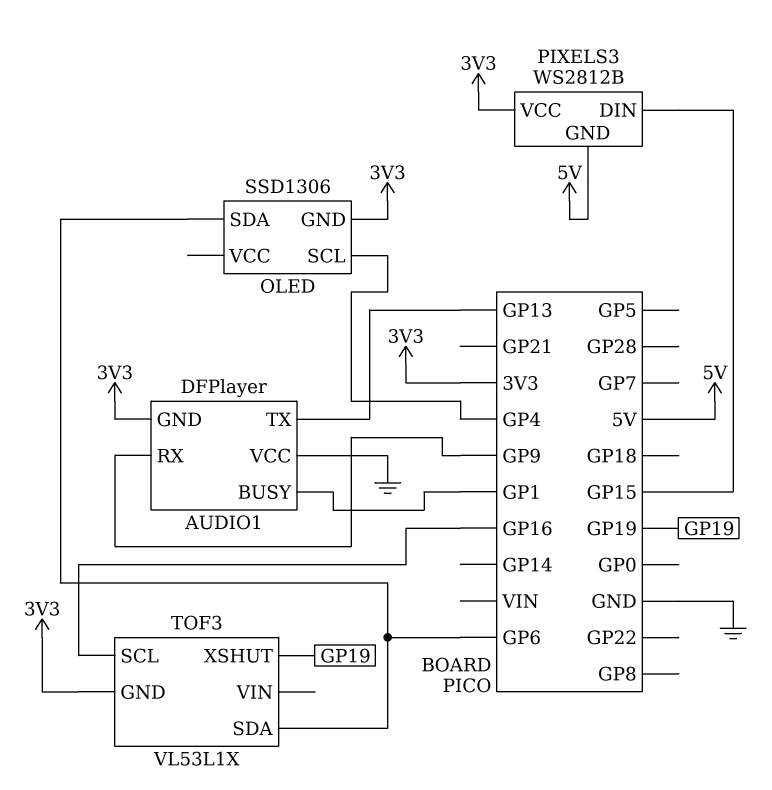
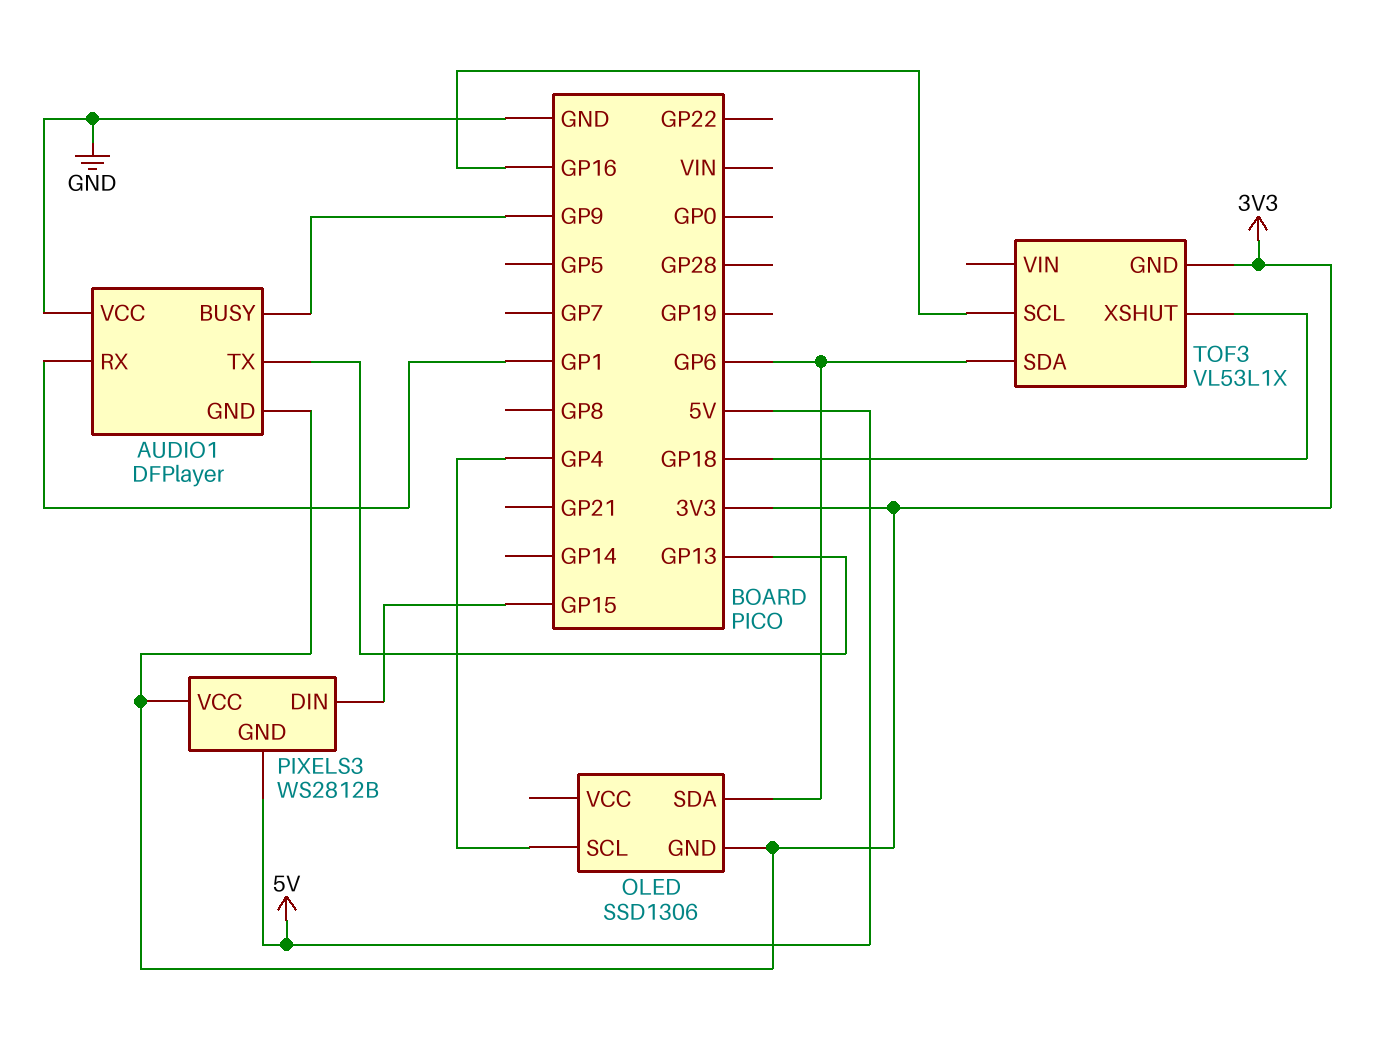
AUDIO1 pin BUSY: GP1 -> GP9
AUDIO1 pin RX: GP9 -> GP1
TOF3 pin XSHUT: GP19 -> GP18

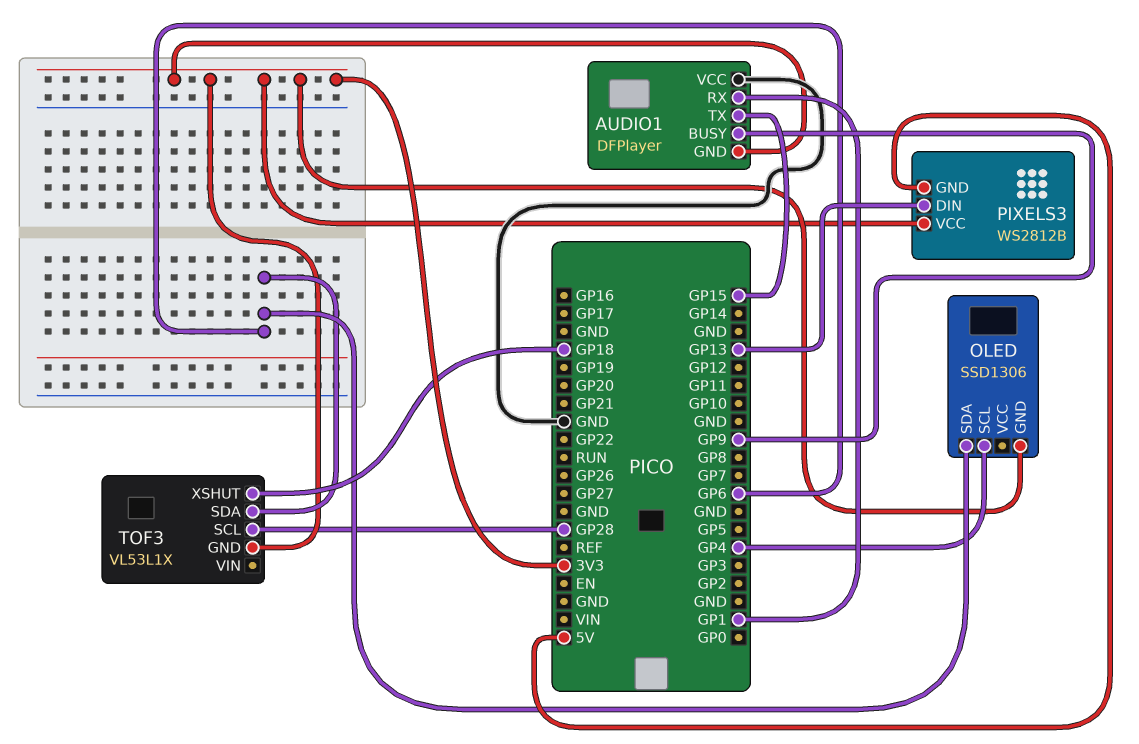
AUDIO1 pin TX: GP13 -> GP15
PIXELS3 pin DIN: GP15 -> GP13
TOF3 pin SCL: GP16 -> GP28

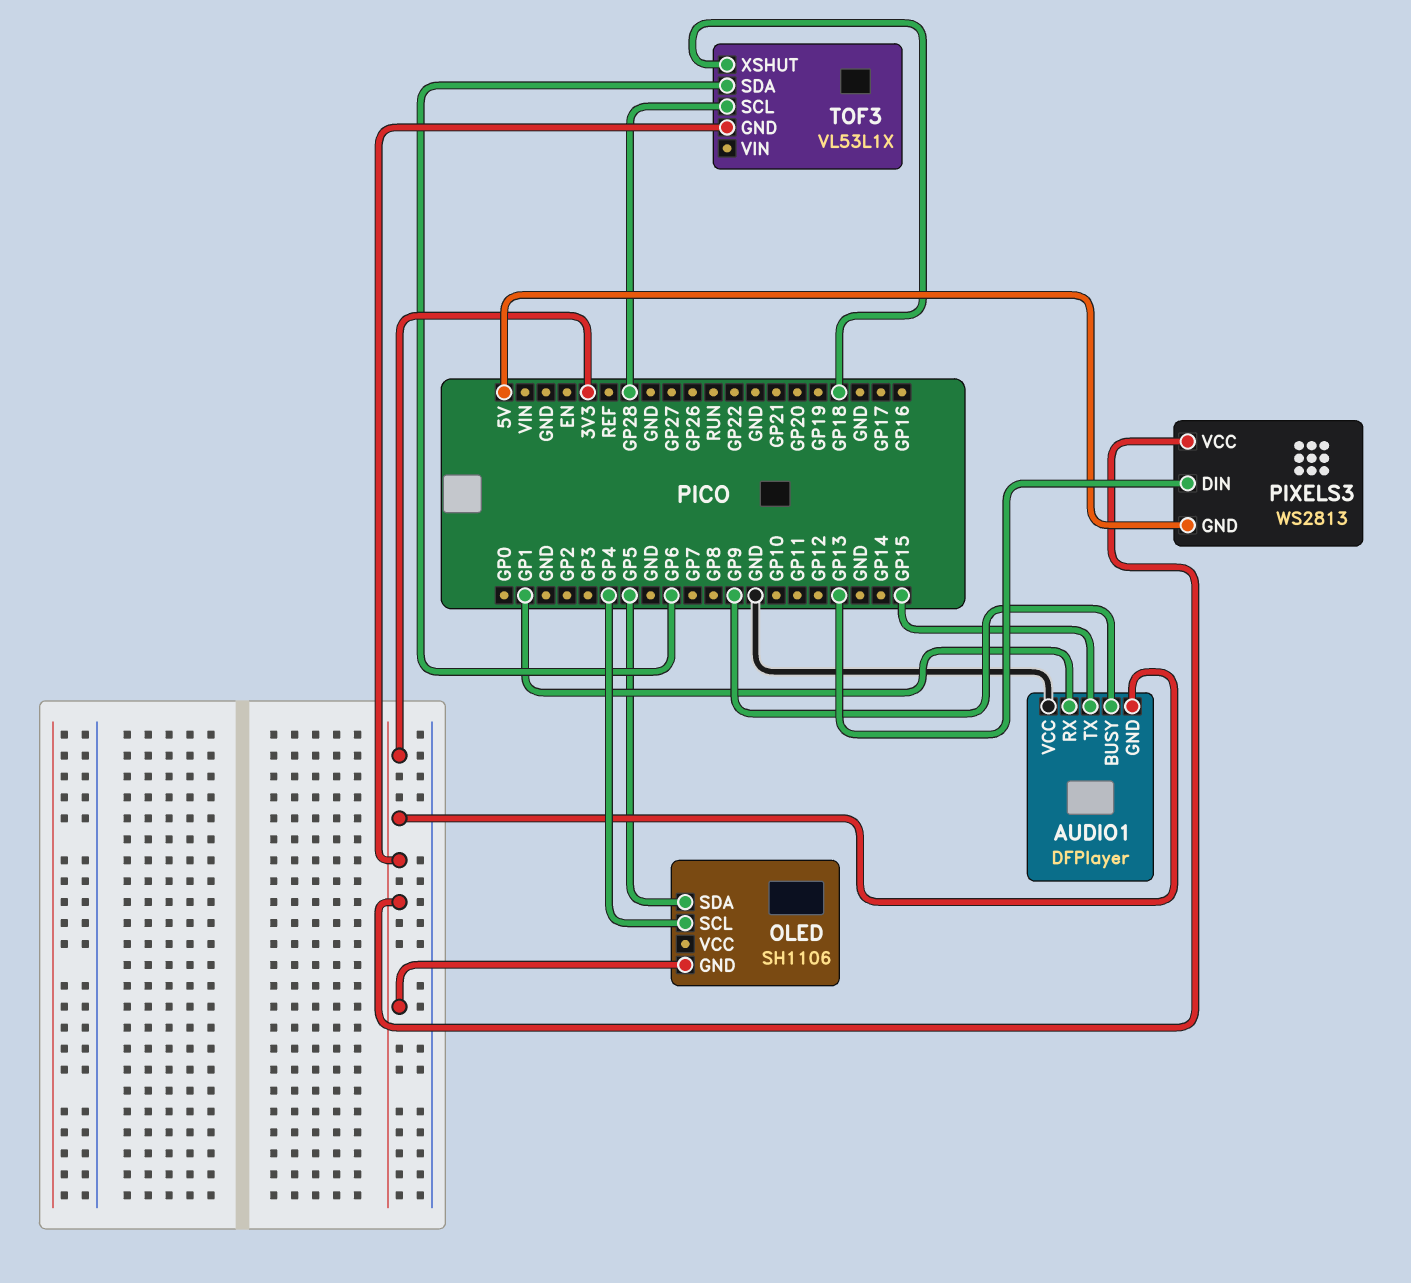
OLED: SSD1306 -> SH1106
OLED pin SDA: GP6 -> GP5
PIXELS3: WS2812B -> WS2813

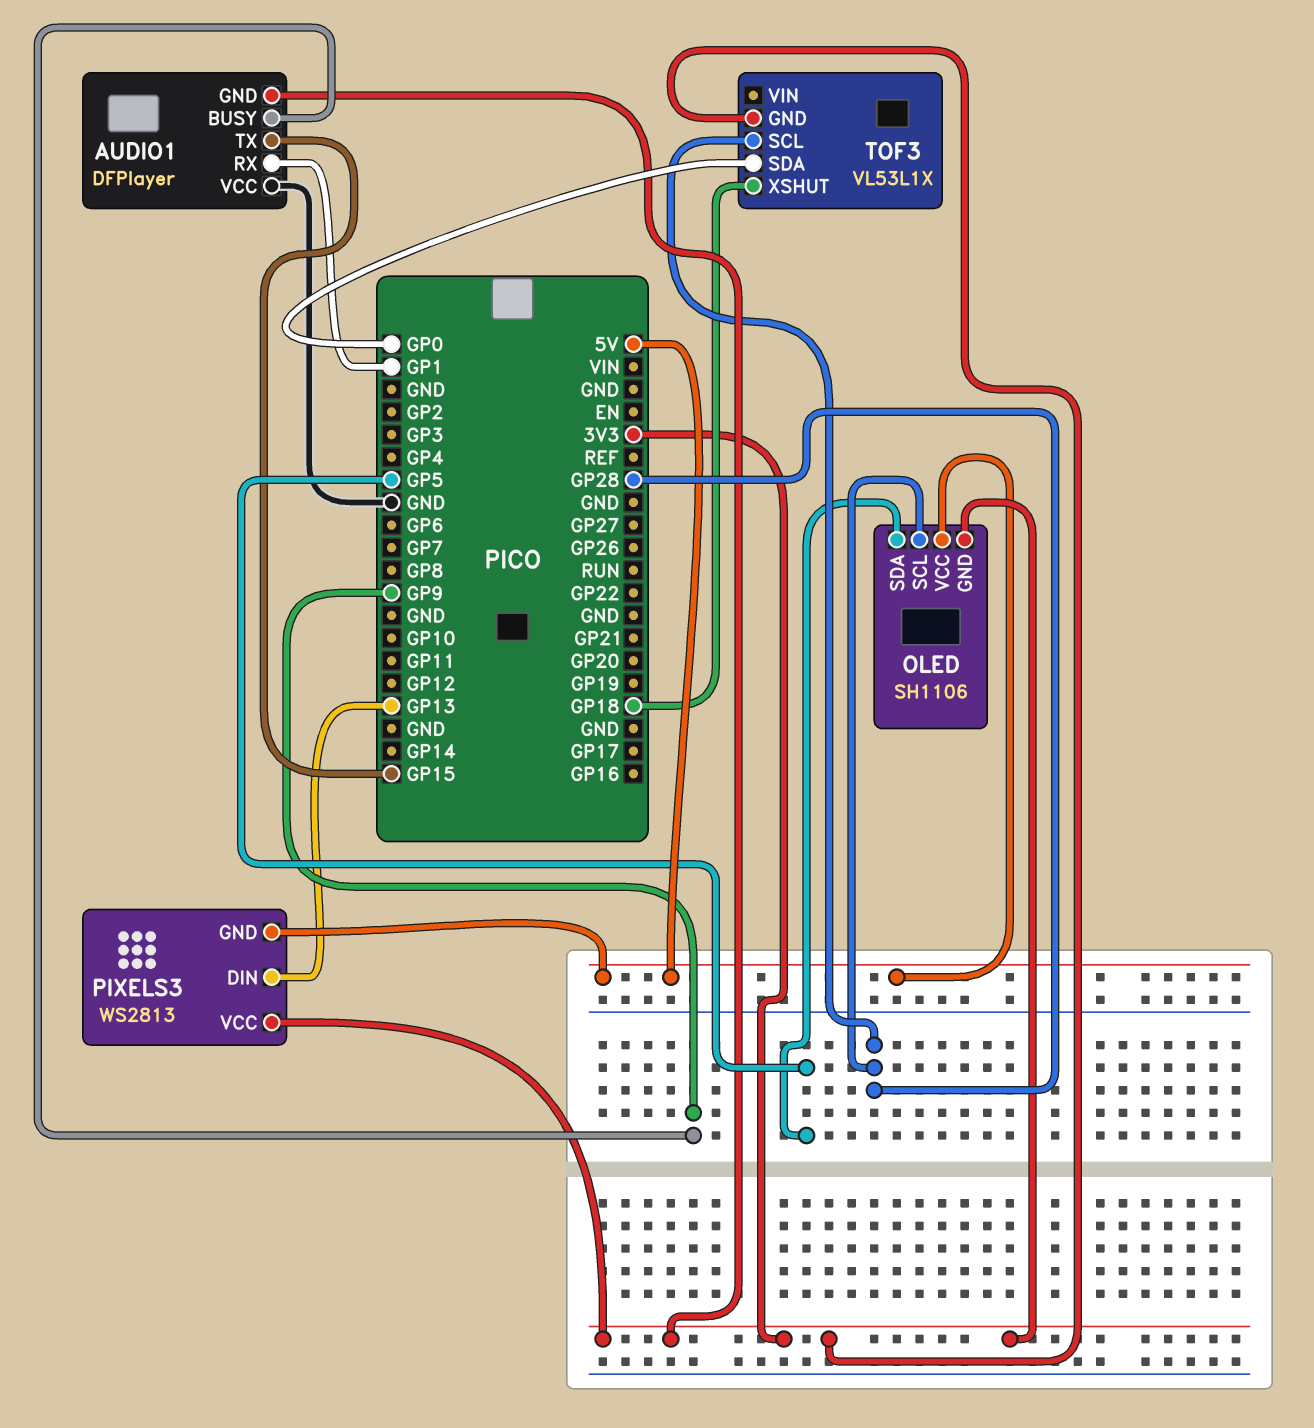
OLED pin SCL: GP4 -> GP28
OLED pin VCC: none -> 5V
TOF3 pin SDA: GP6 -> GP0

